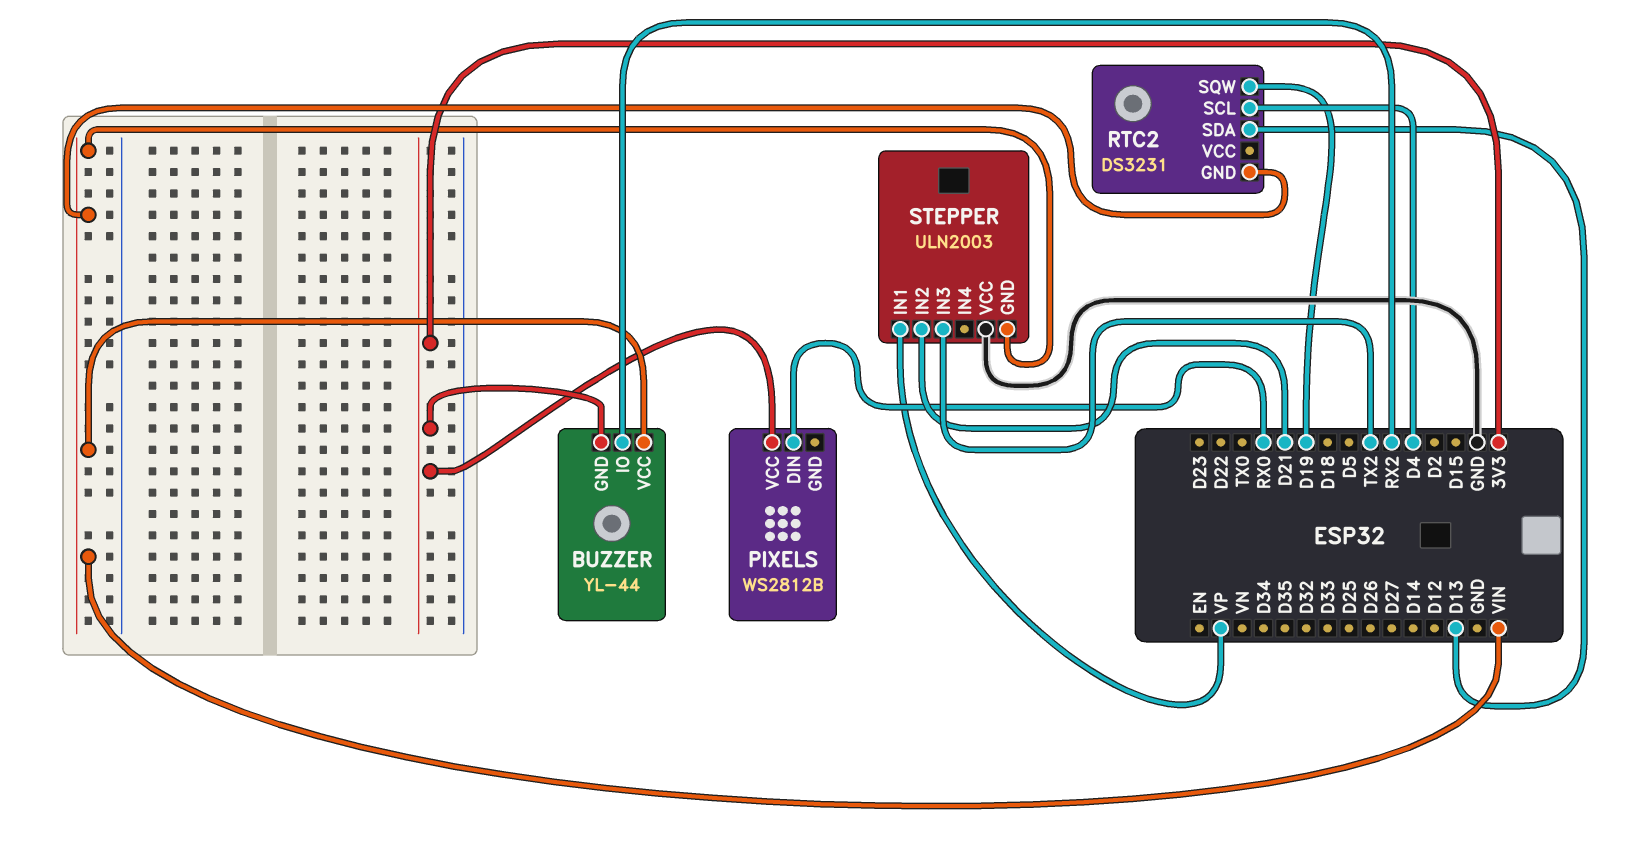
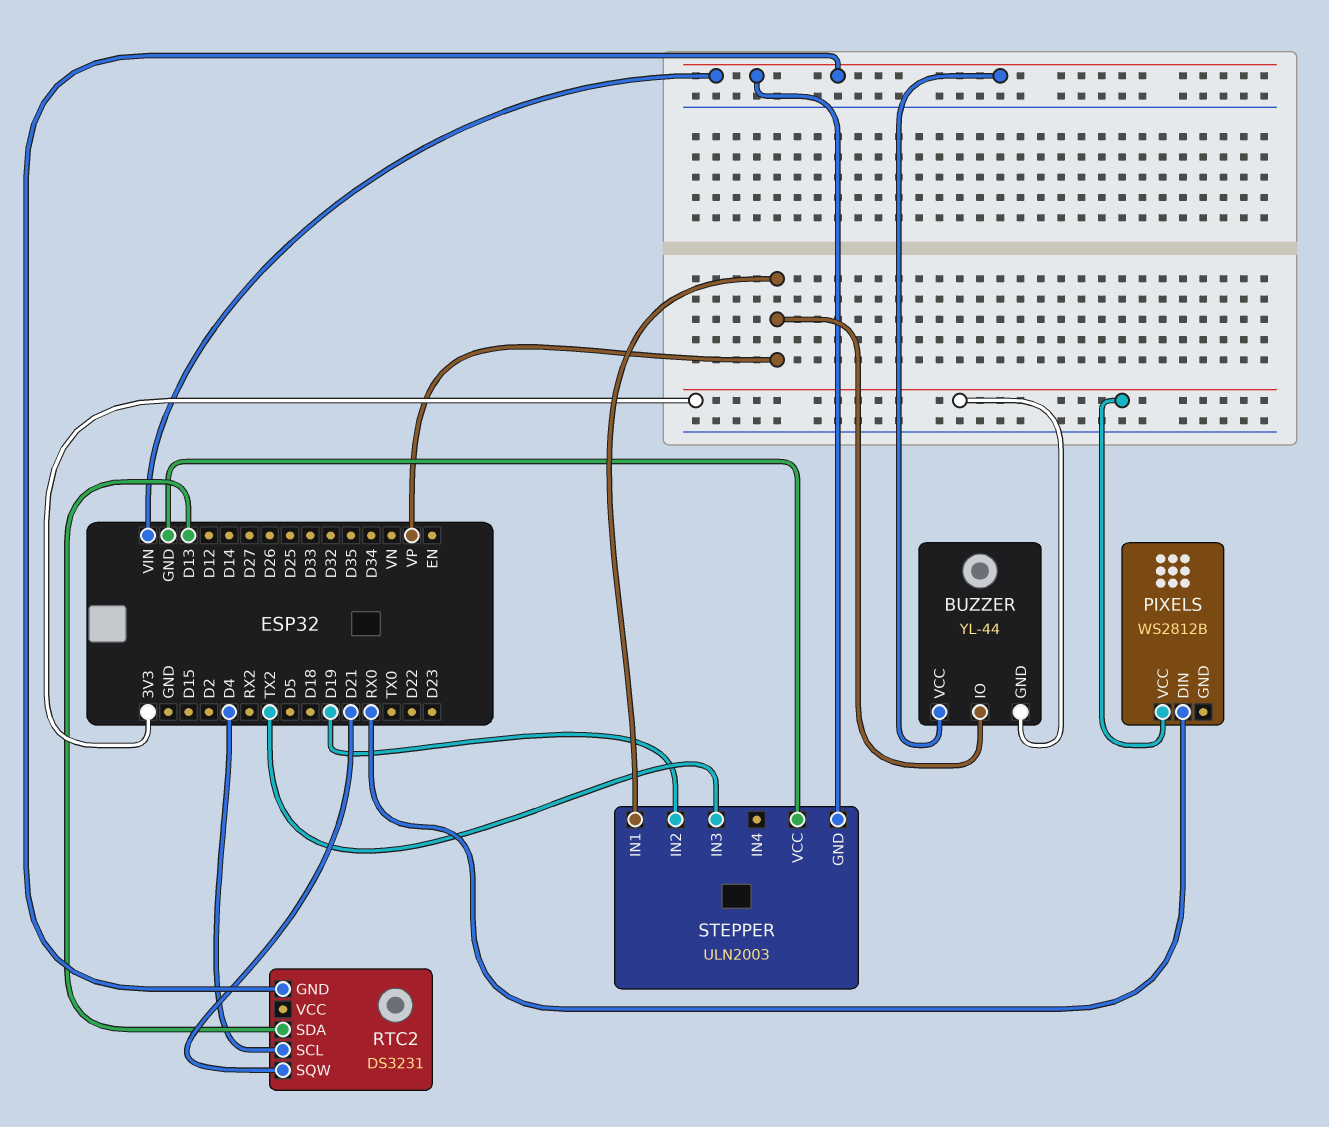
BUZZER pin IO: RX2 -> VP
RTC2 pin SQW: D19 -> D21
STEPPER pin IN2: D21 -> D19

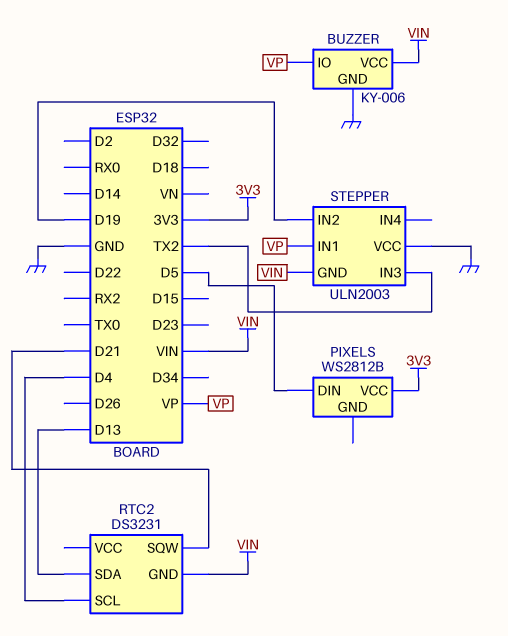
BUZZER: YL-44 -> KY-006
BUZZER pin GND: 3V3 -> GND
PIXELS pin DIN: RX0 -> D5

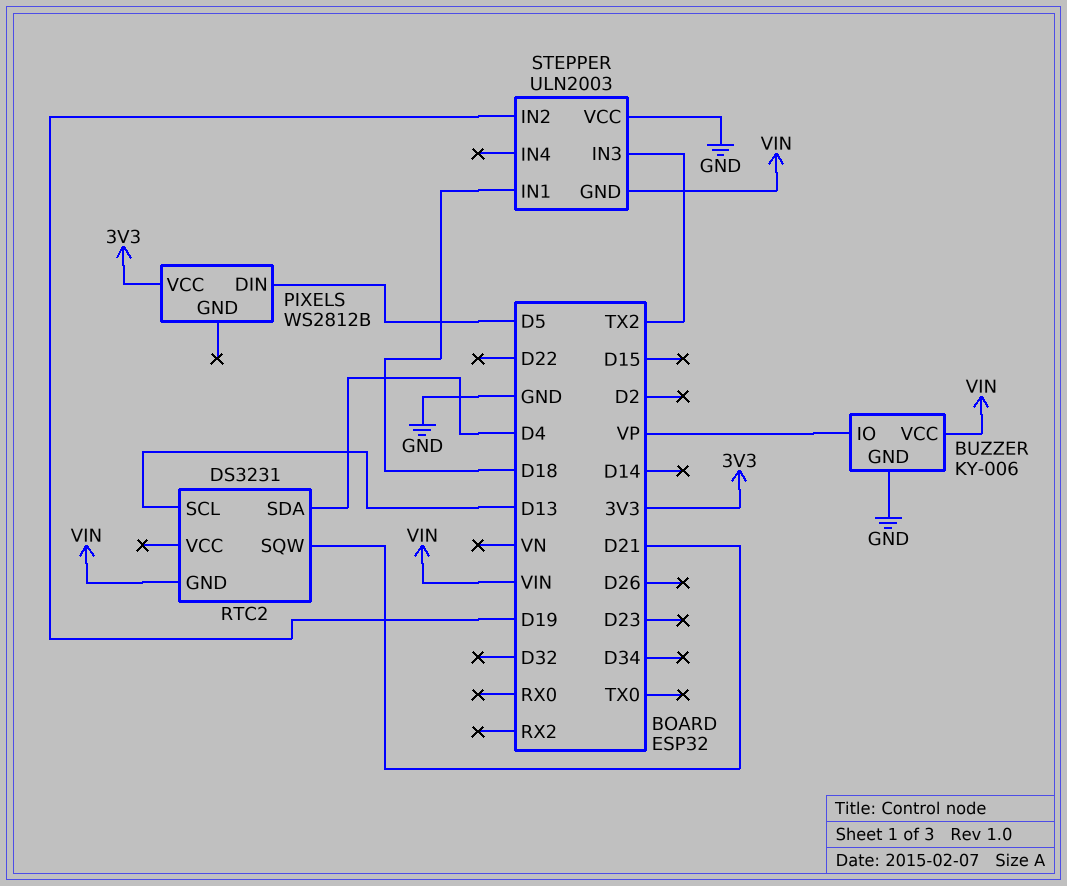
RTC2 pin SCL: D4 -> D13
RTC2 pin SDA: D13 -> D4
STEPPER pin IN1: VP -> D18

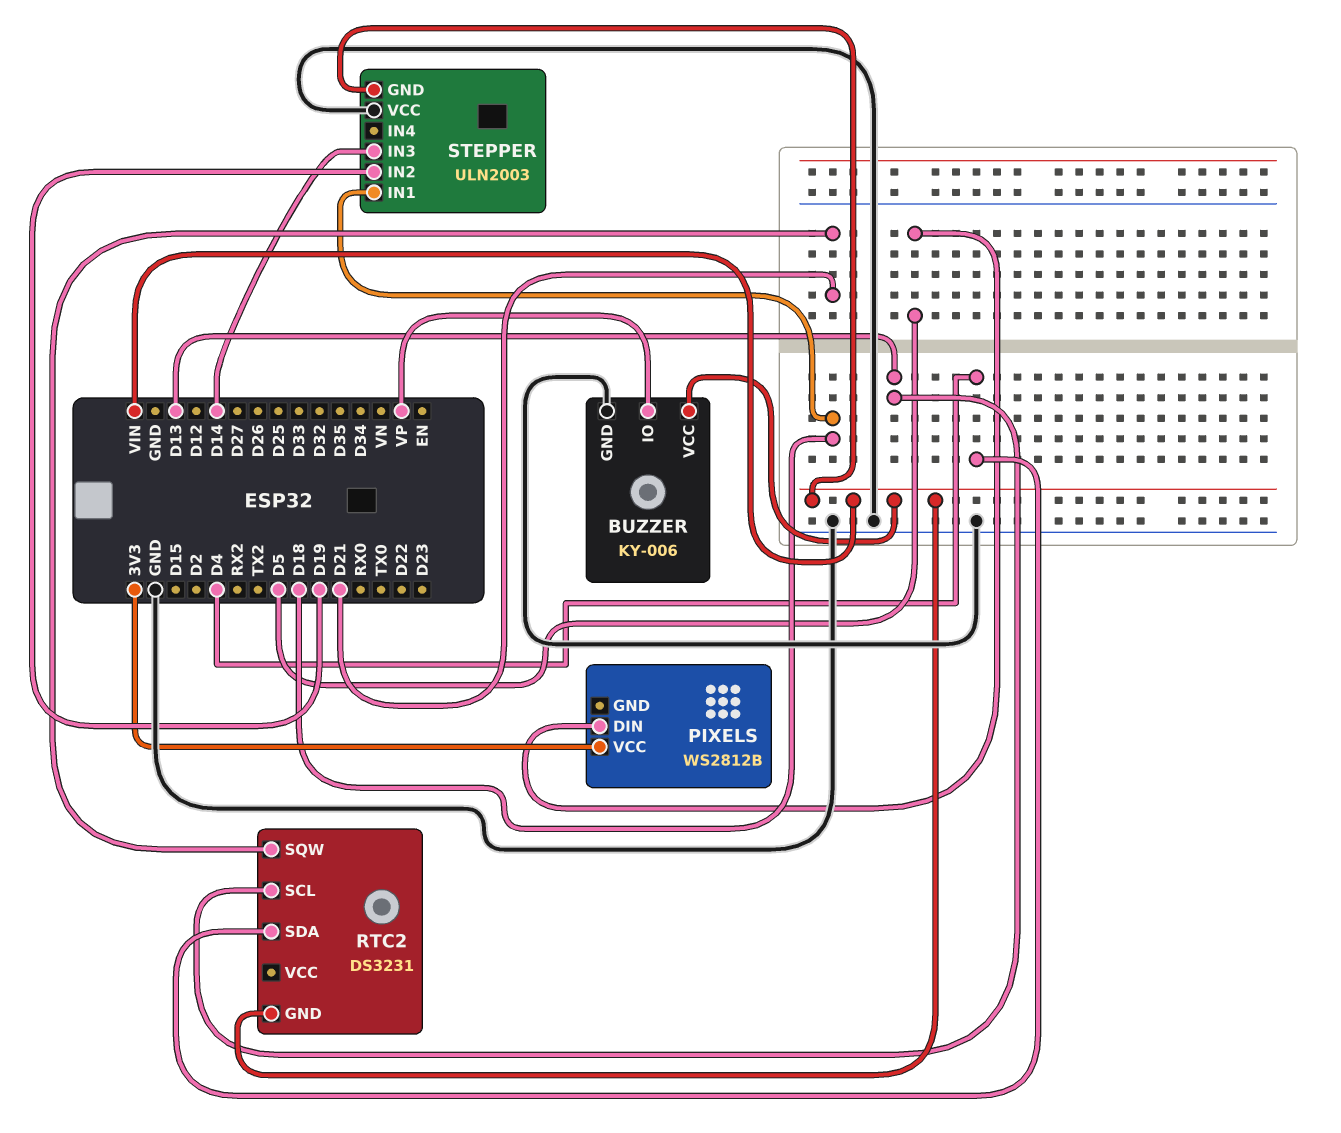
STEPPER pin IN3: TX2 -> D14

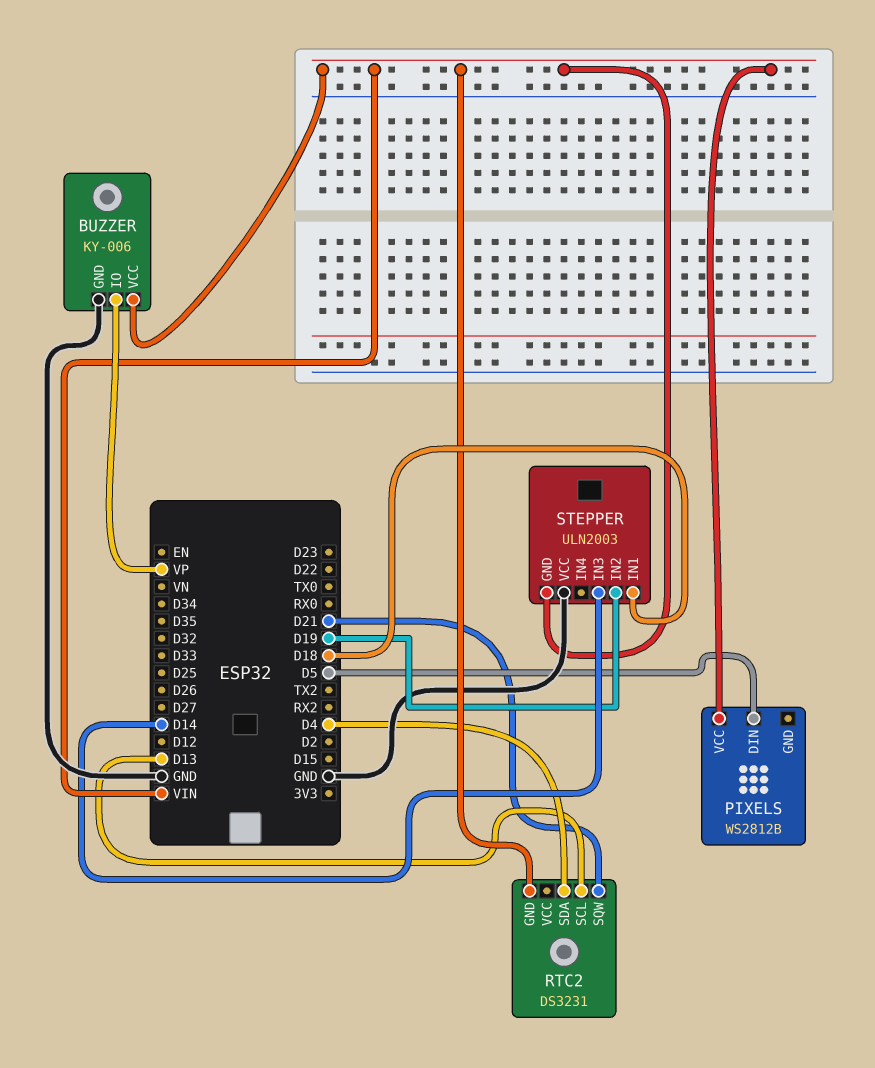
PIXELS pin VCC: 3V3 -> VIN

